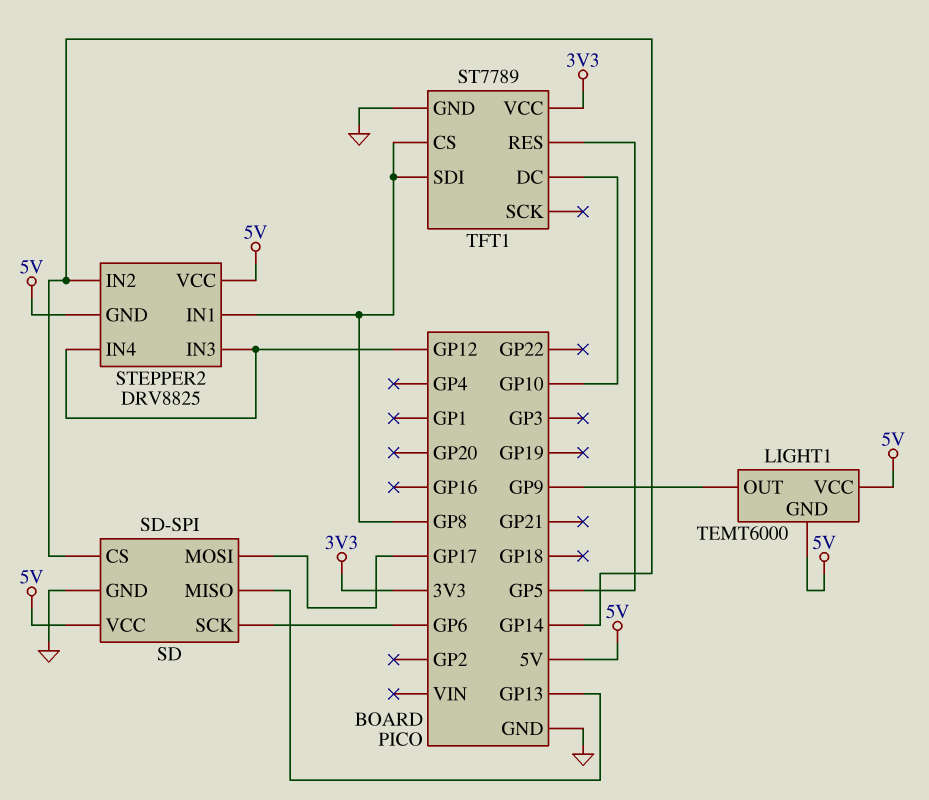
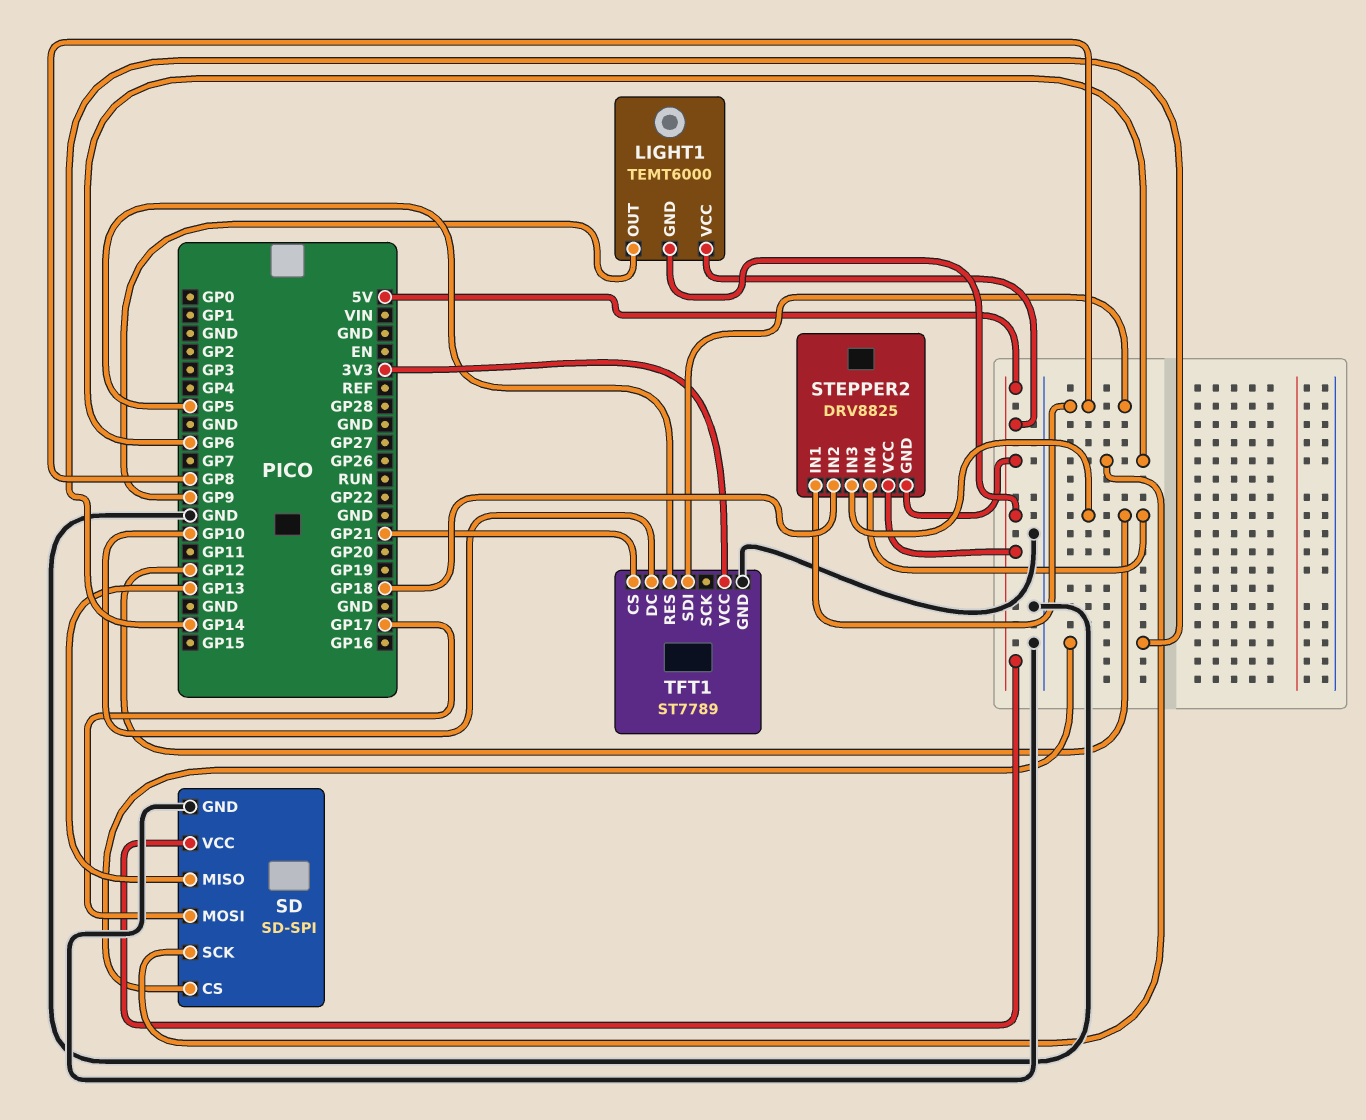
STEPPER2 pin IN2: GP14 -> GP18
TFT1 pin CS: GP8 -> GP21

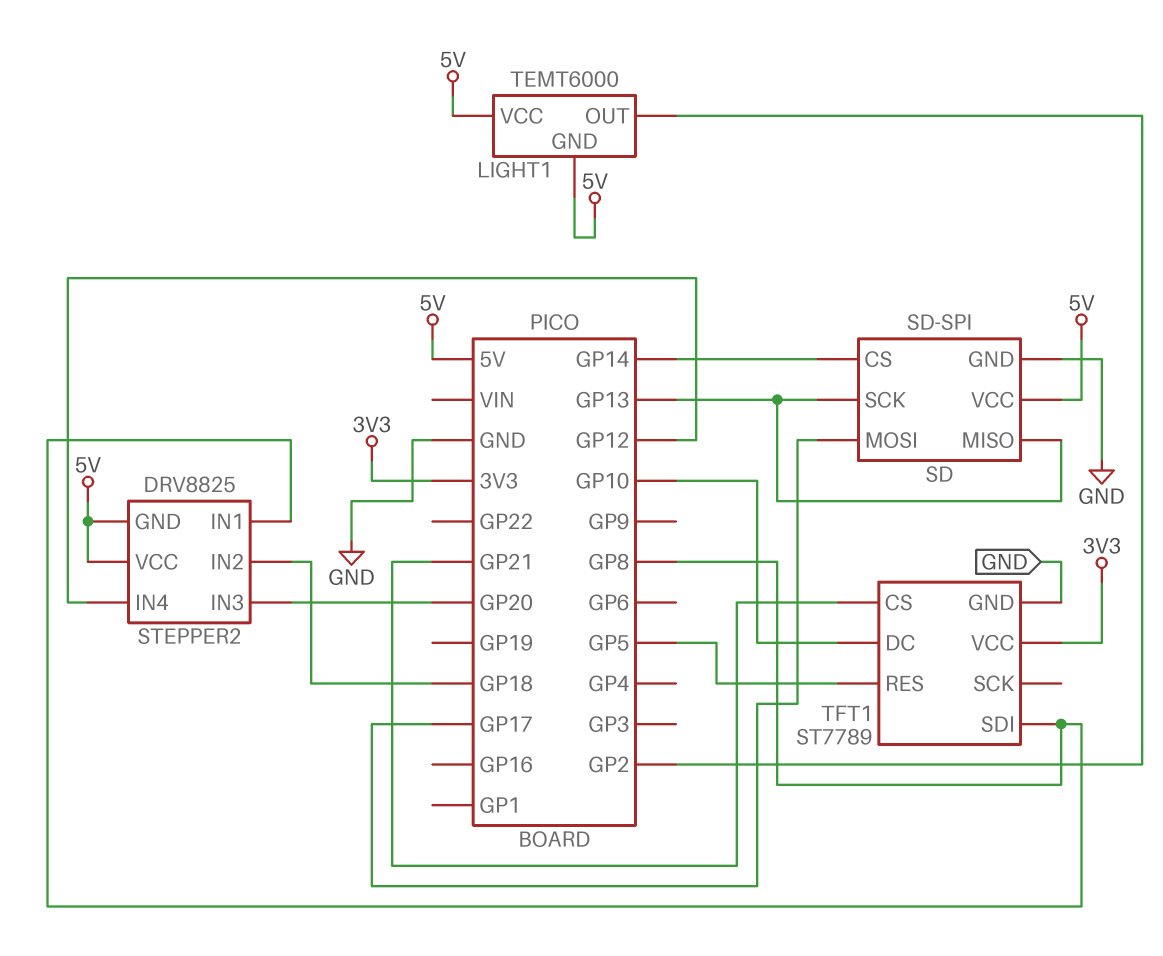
LIGHT1 pin OUT: GP9 -> GP2
SD pin SCK: GP6 -> GP13
STEPPER2 pin IN3: GP12 -> GP20

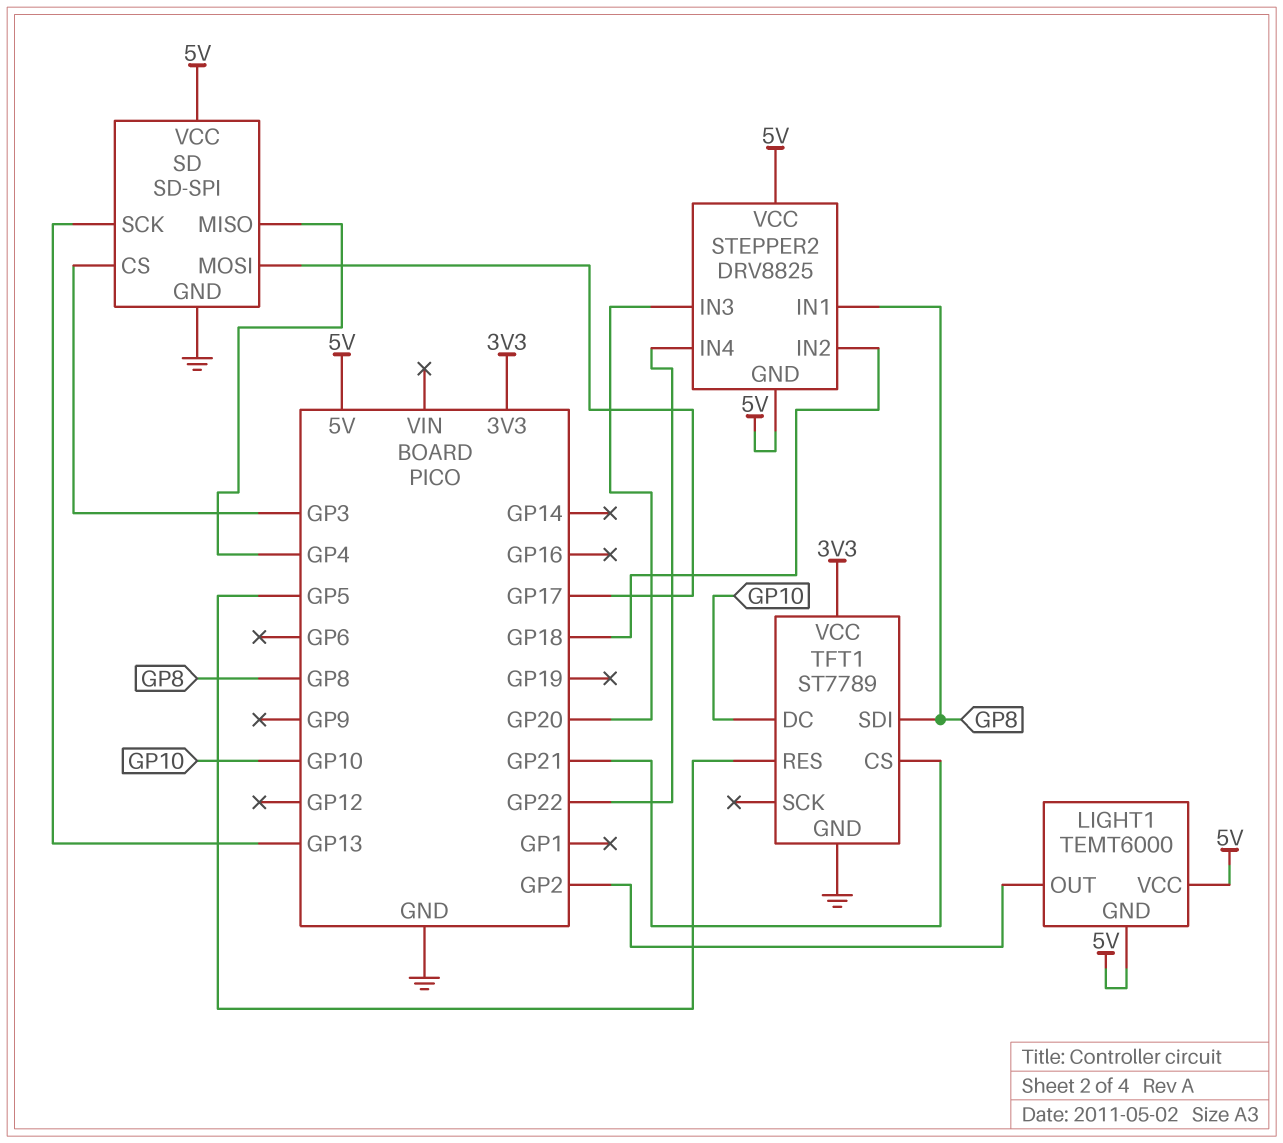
SD pin CS: GP14 -> GP3
SD pin MISO: GP13 -> GP4
STEPPER2 pin IN4: GP12 -> GP22

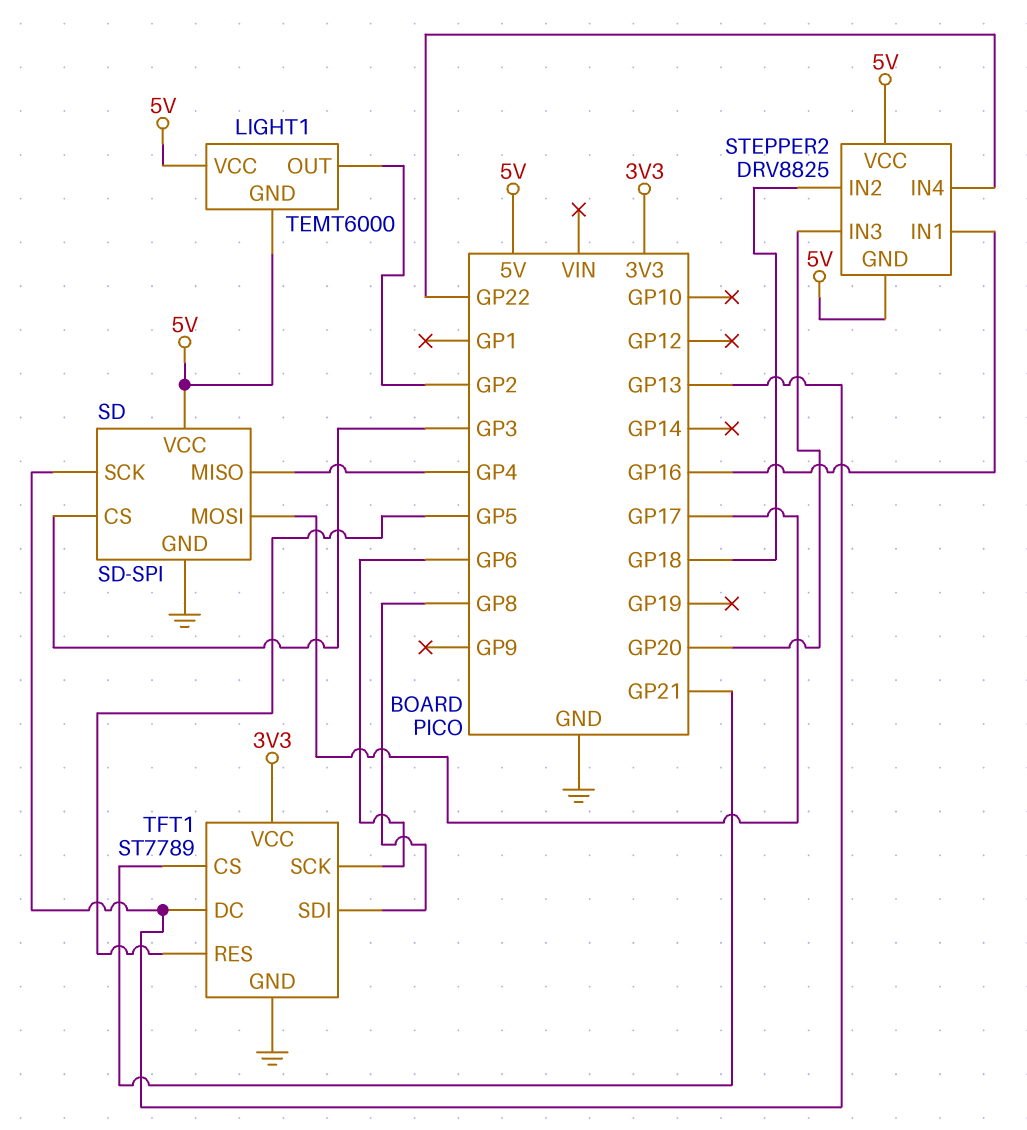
STEPPER2 pin IN1: GP8 -> GP16
TFT1 pin DC: GP10 -> GP13
TFT1 pin SCK: none -> GP6

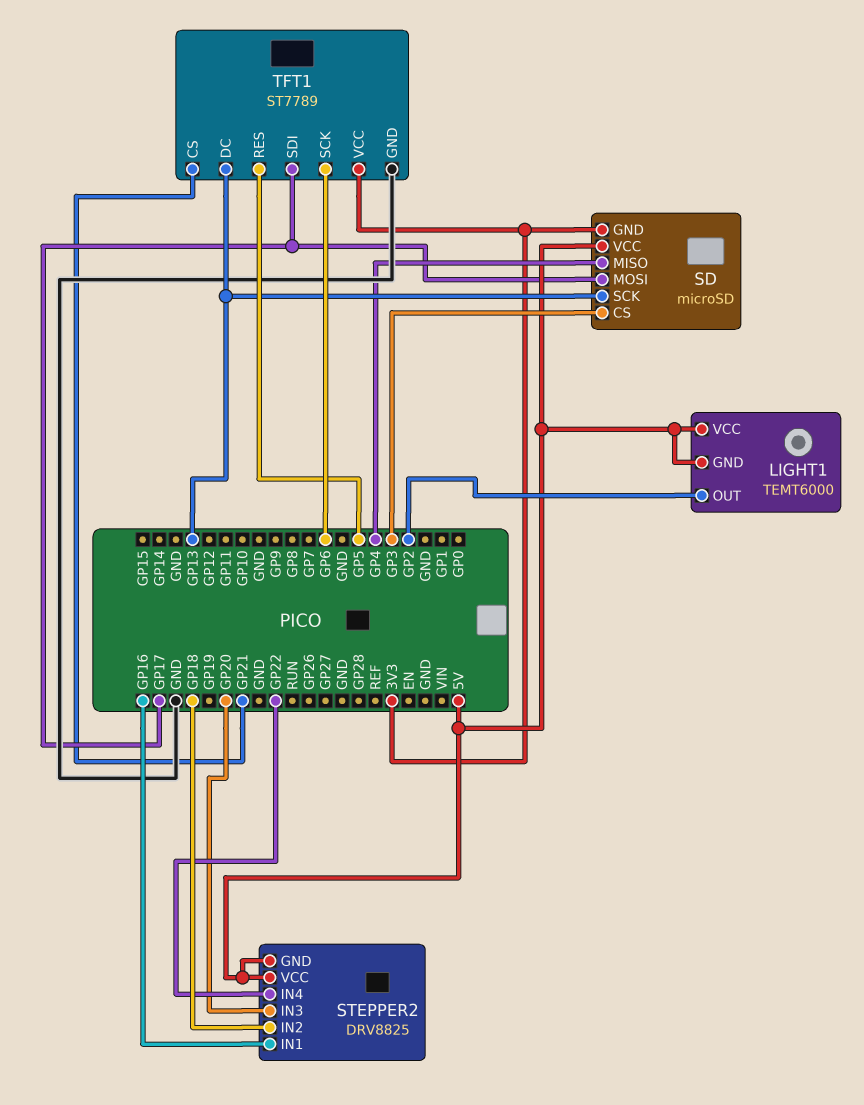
SD: SD-SPI -> microSD
SD pin GND: GND -> 3V3
TFT1 pin SDI: GP8 -> GP17

